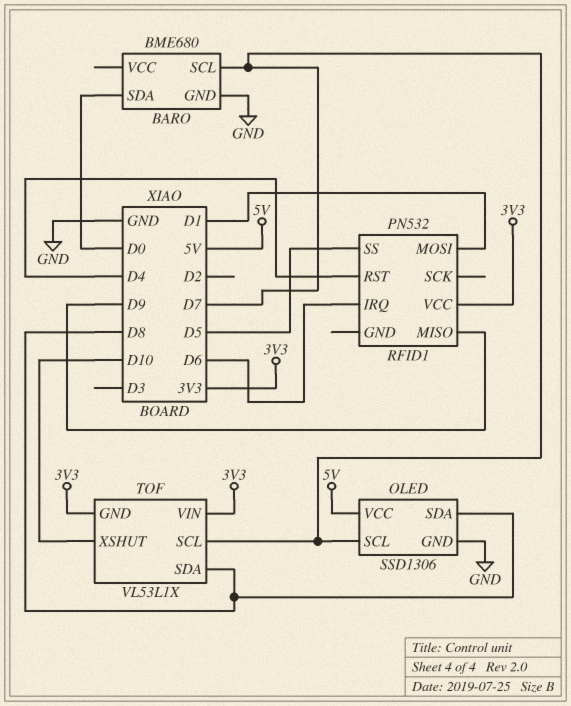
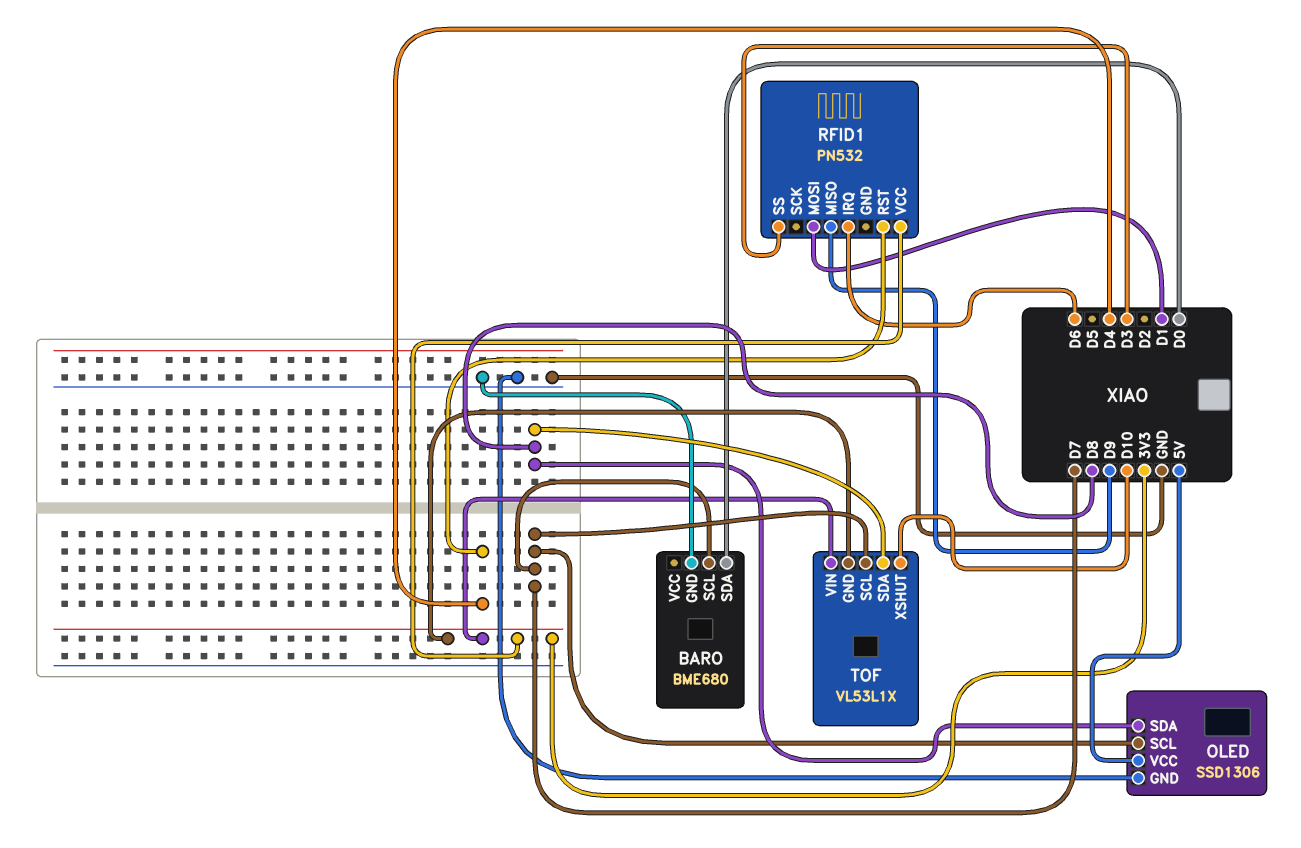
RFID1 pin SS: D5 -> D3

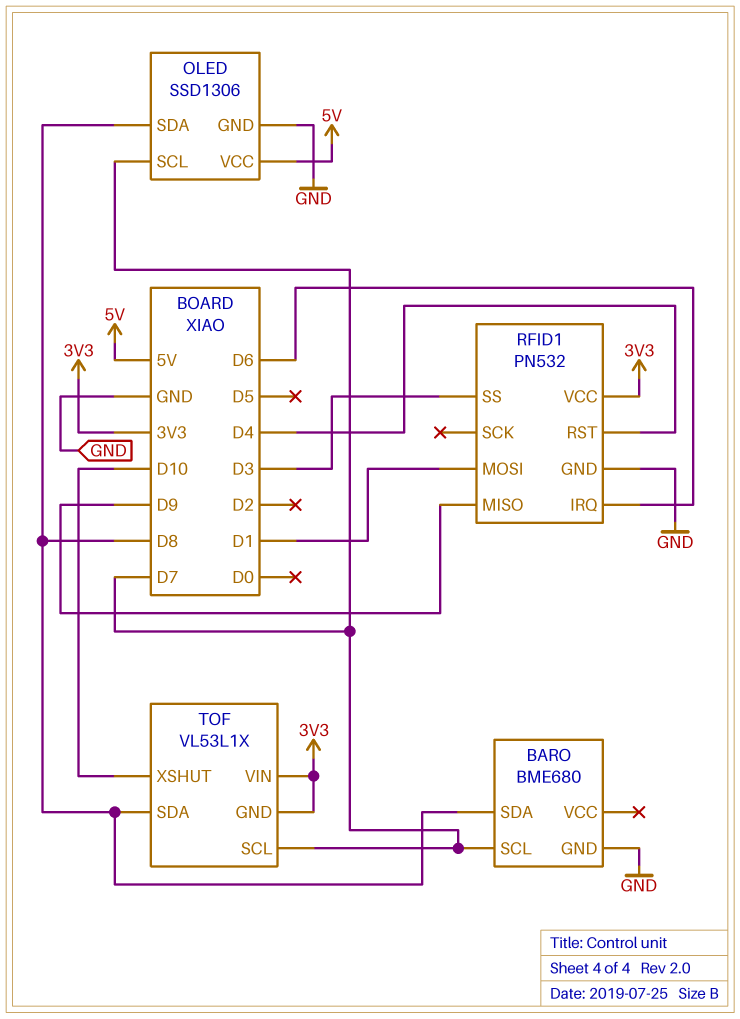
BARO pin SDA: D0 -> D8
RFID1 pin GND: none -> GND

